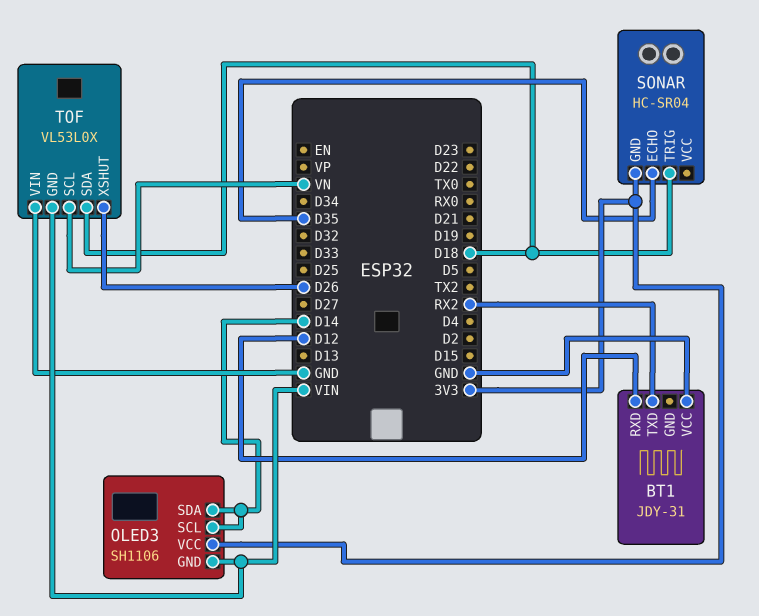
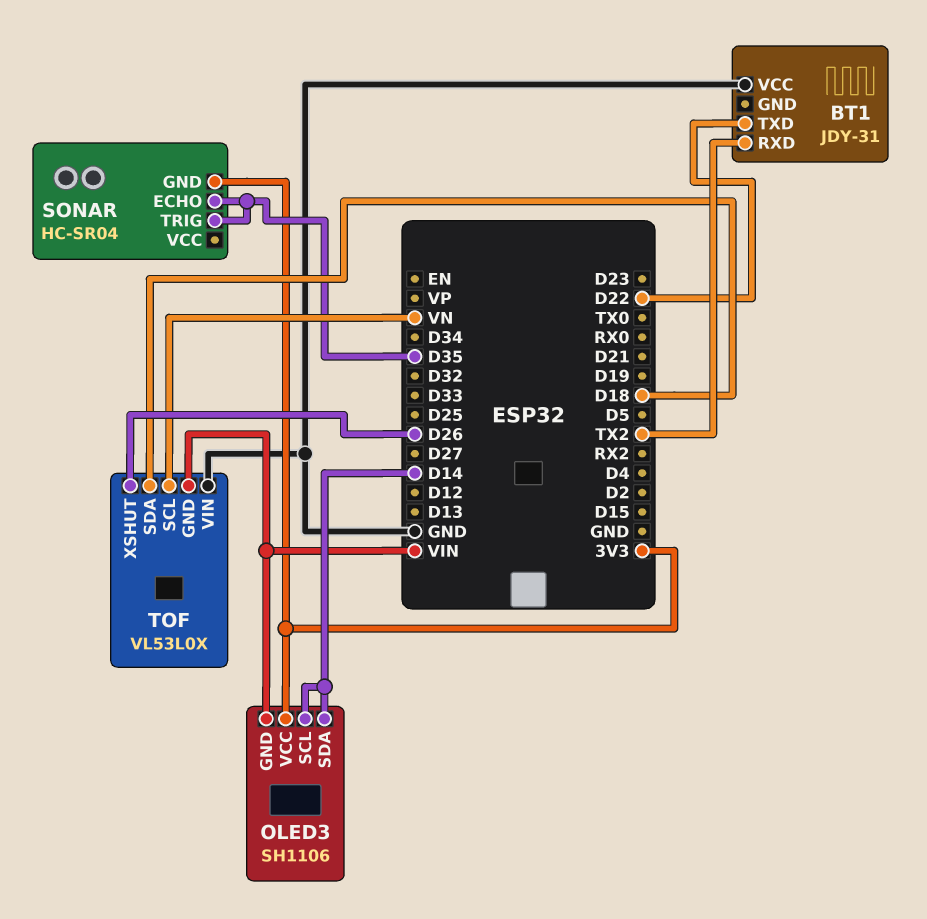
BT1 pin RXD: D12 -> TX2
BT1 pin TXD: RX2 -> D22
SONAR pin TRIG: D18 -> D35

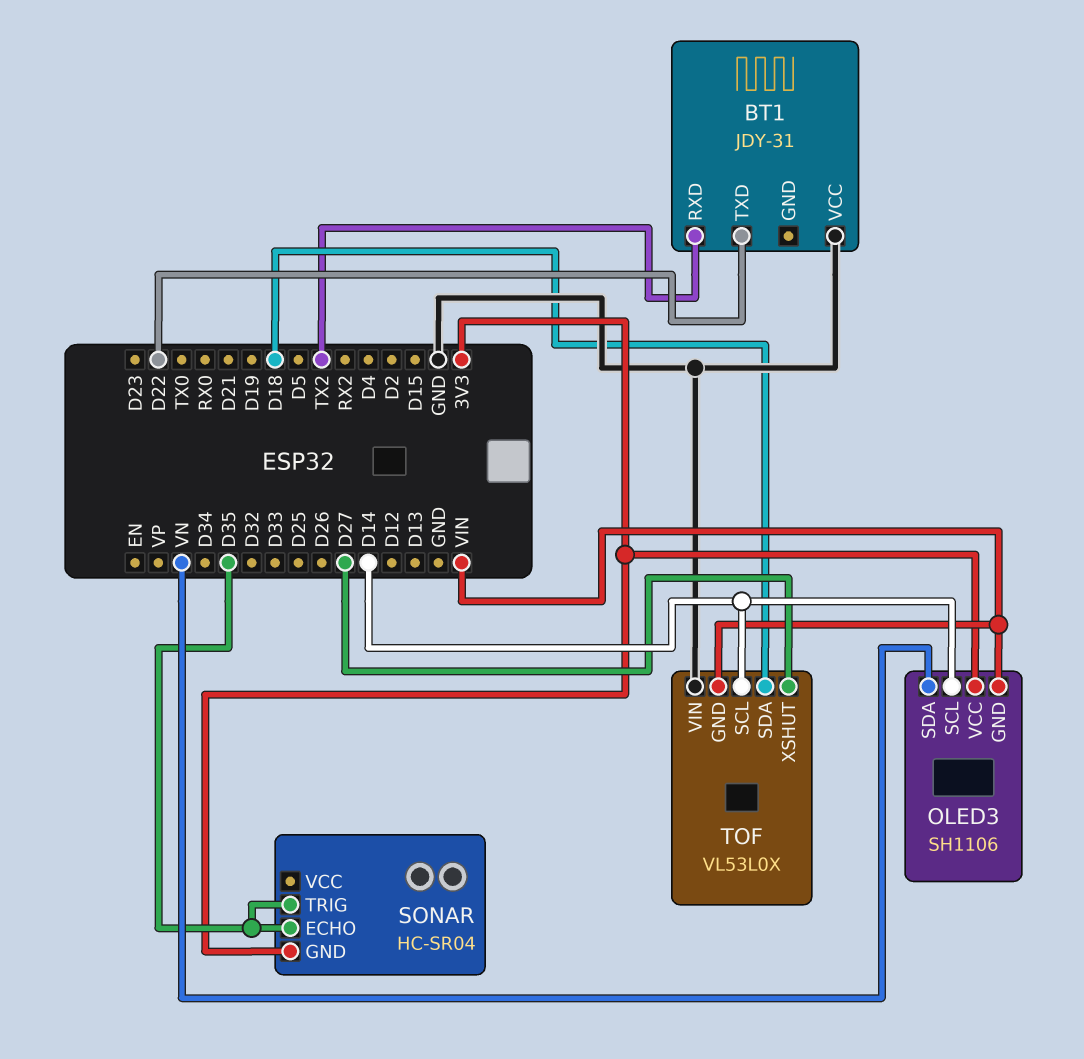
OLED3 pin SDA: D14 -> VN
TOF pin SCL: VN -> D14
TOF pin XSHUT: D26 -> D27

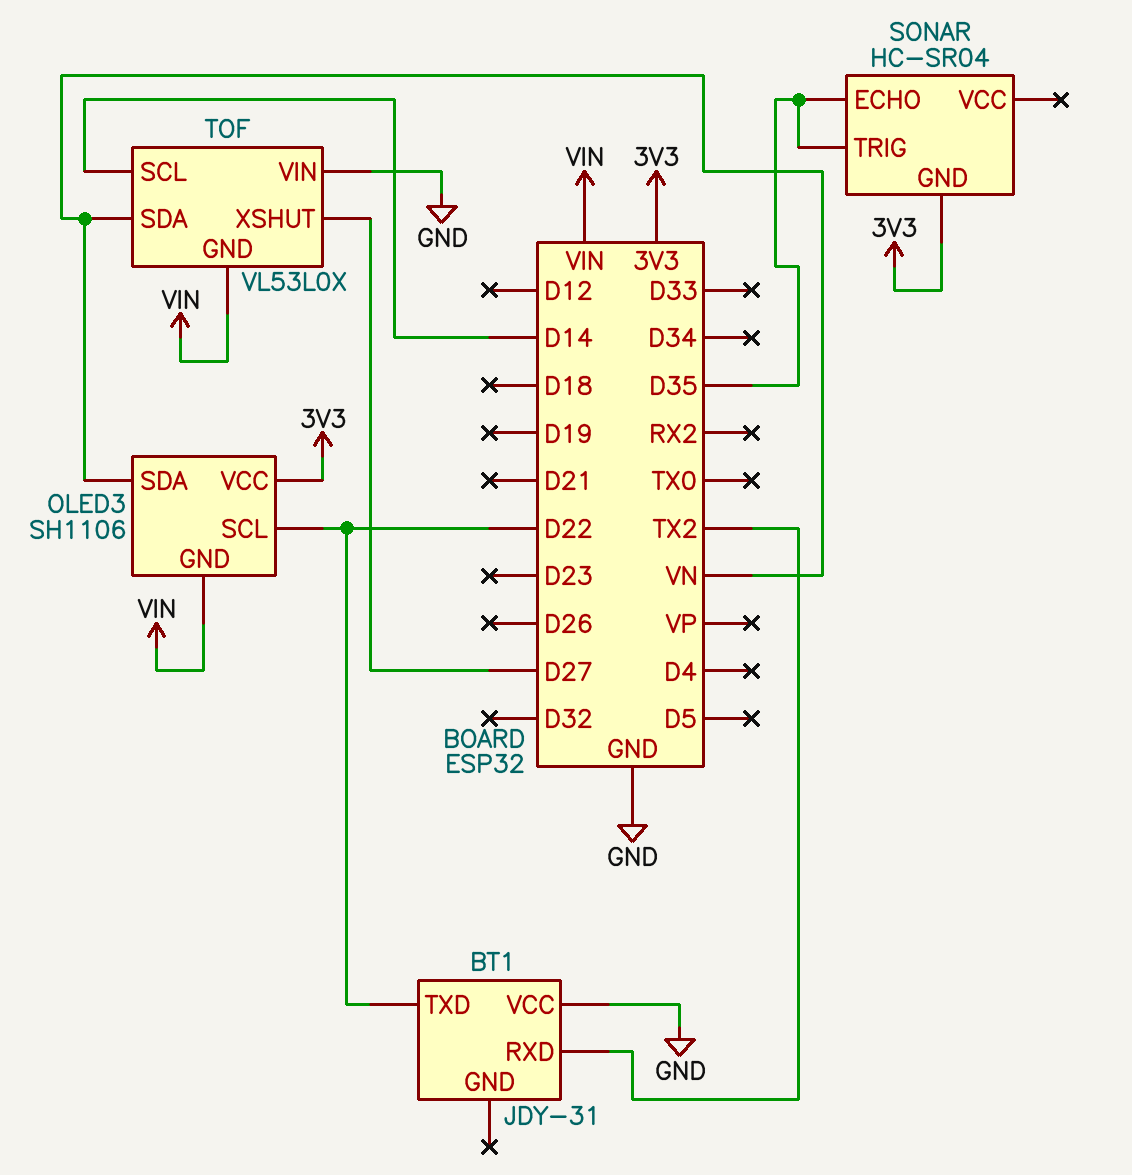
OLED3 pin SCL: D14 -> D22
TOF pin SDA: D18 -> VN

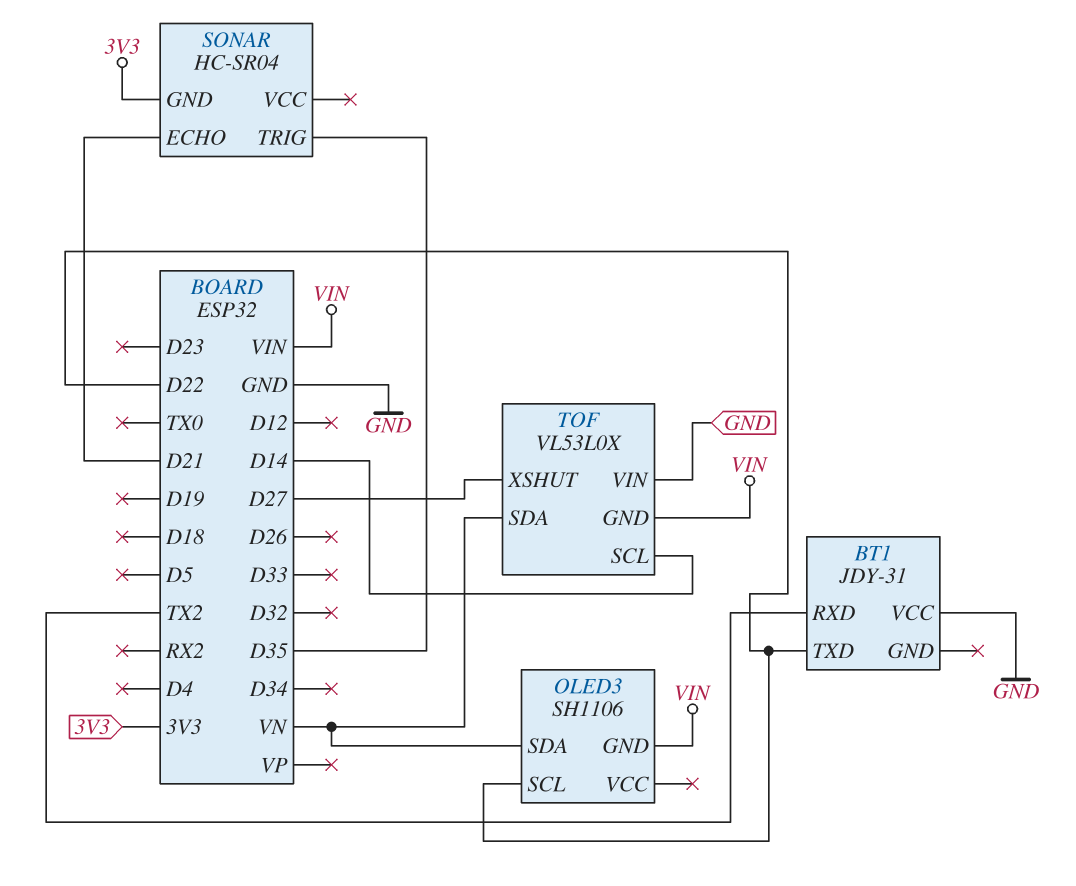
OLED3 pin VCC: 3V3 -> none
SONAR pin ECHO: D35 -> D21

